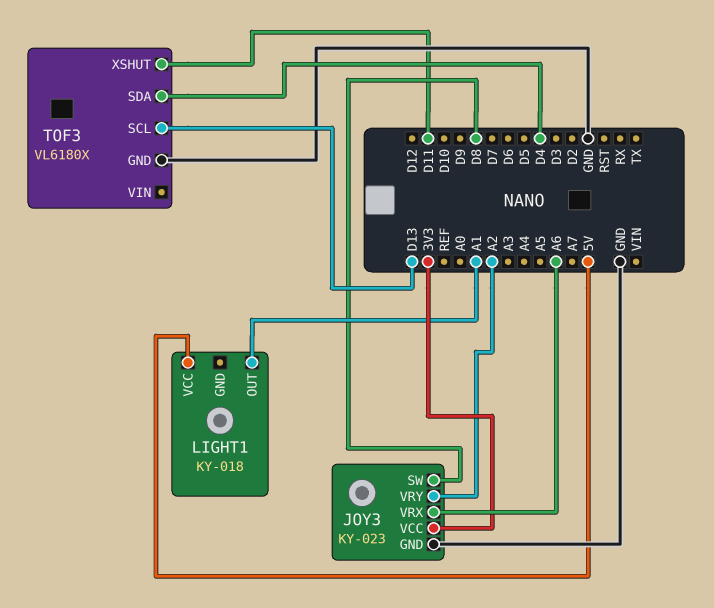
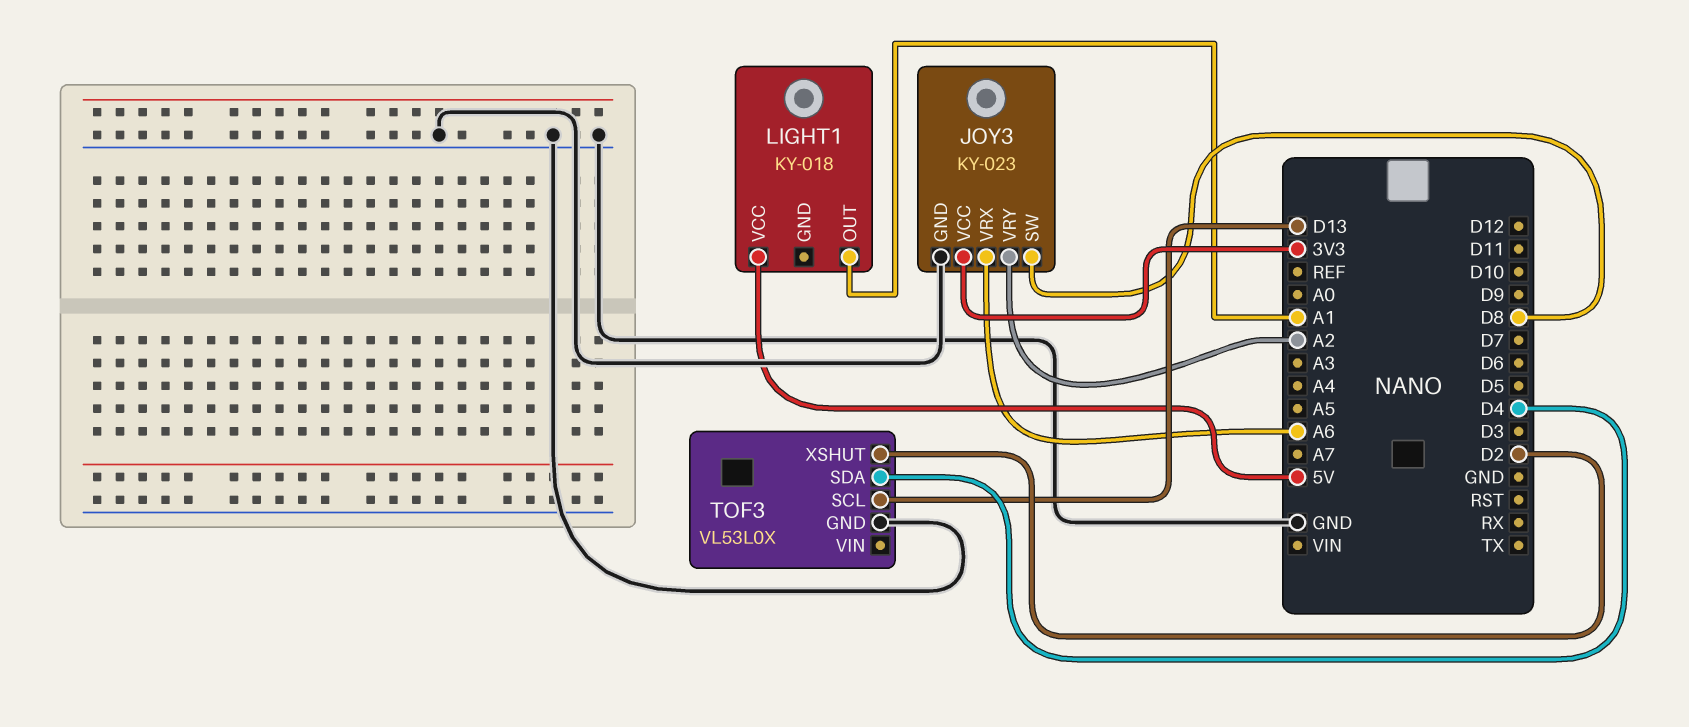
TOF3: VL6180X -> VL53L0X
TOF3 pin XSHUT: D11 -> D2

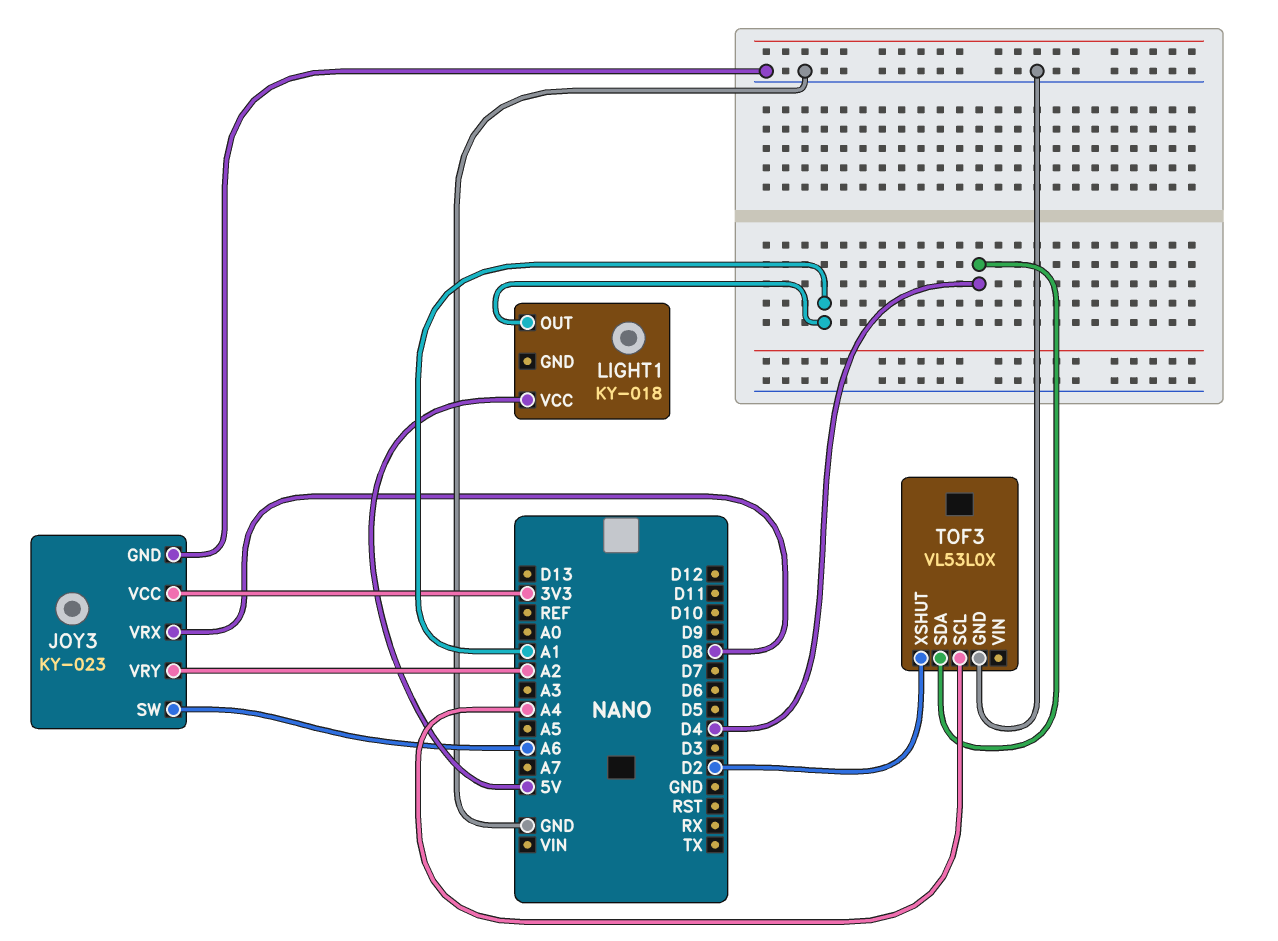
JOY3 pin SW: D8 -> A6
JOY3 pin VRX: A6 -> D8
TOF3 pin SCL: D13 -> A4

